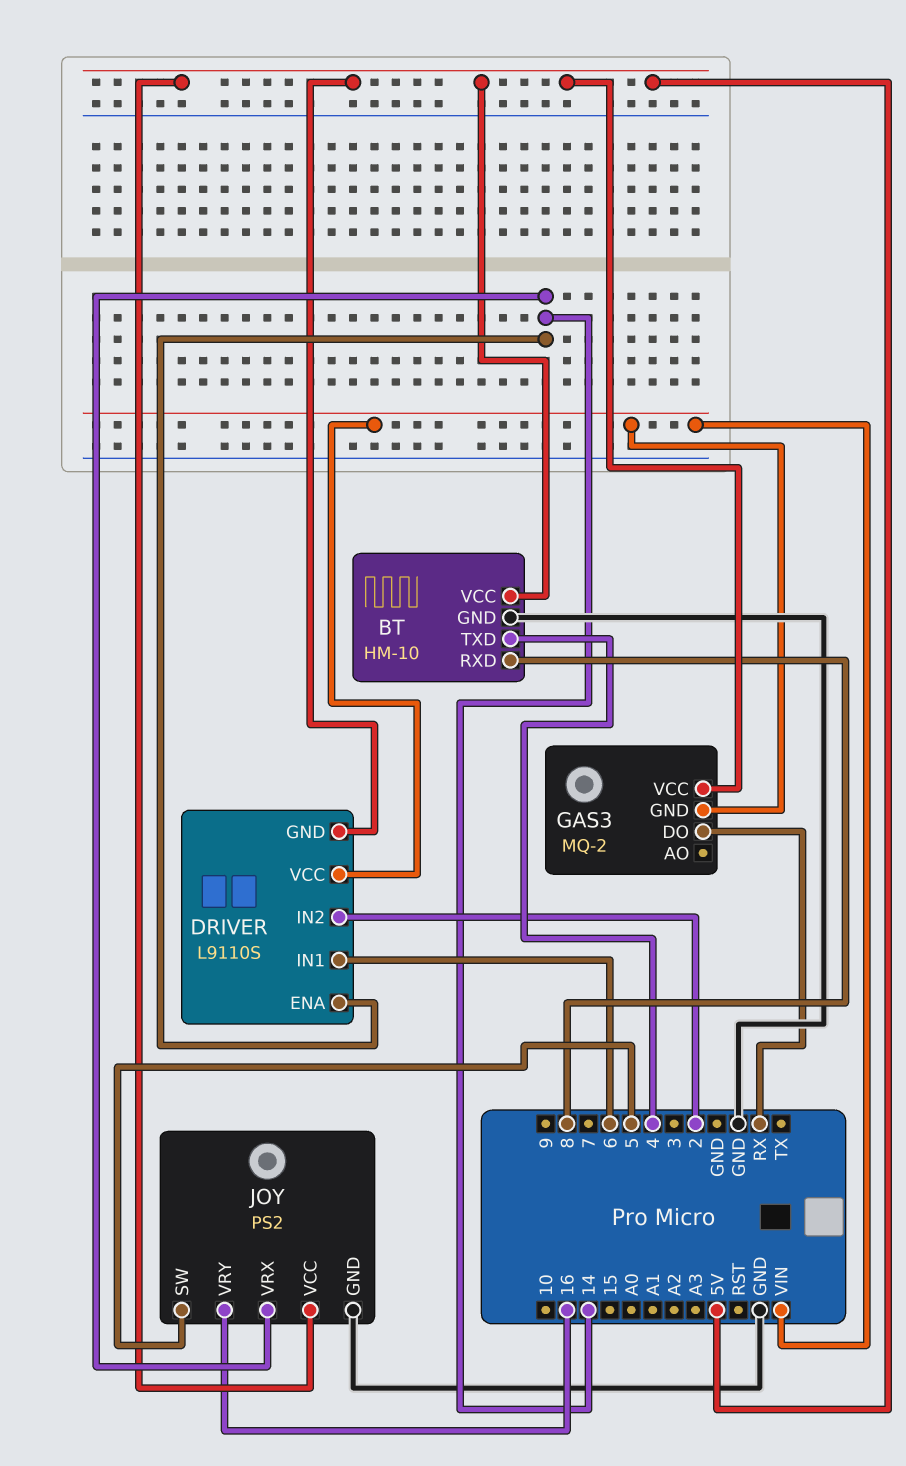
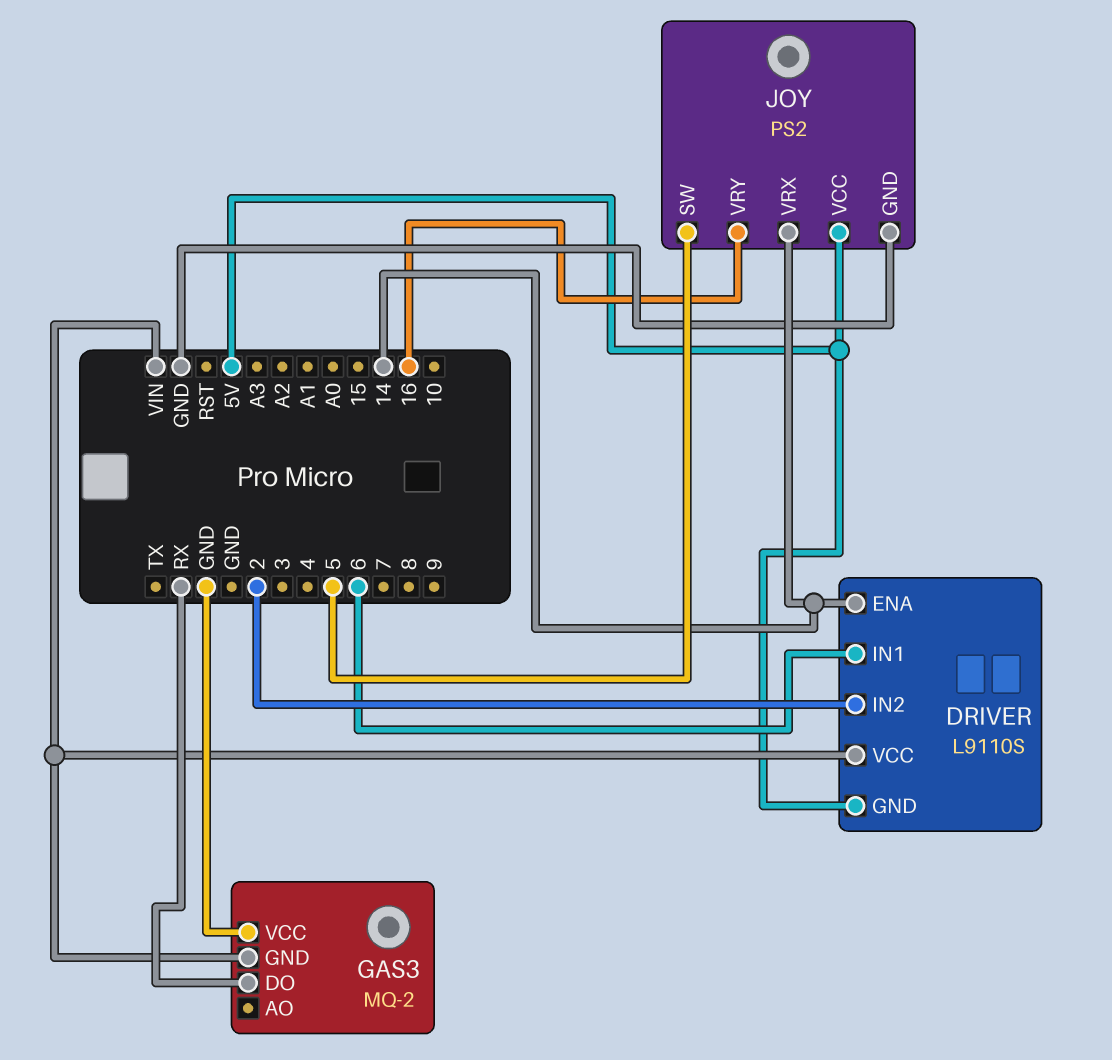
BT: HM-10 -> none
BT pin GND: GND -> none
BT pin RXD: 8 -> none
BT pin TXD: 4 -> none
BT pin VCC: 5V -> none
GAS3 pin VCC: 5V -> GND

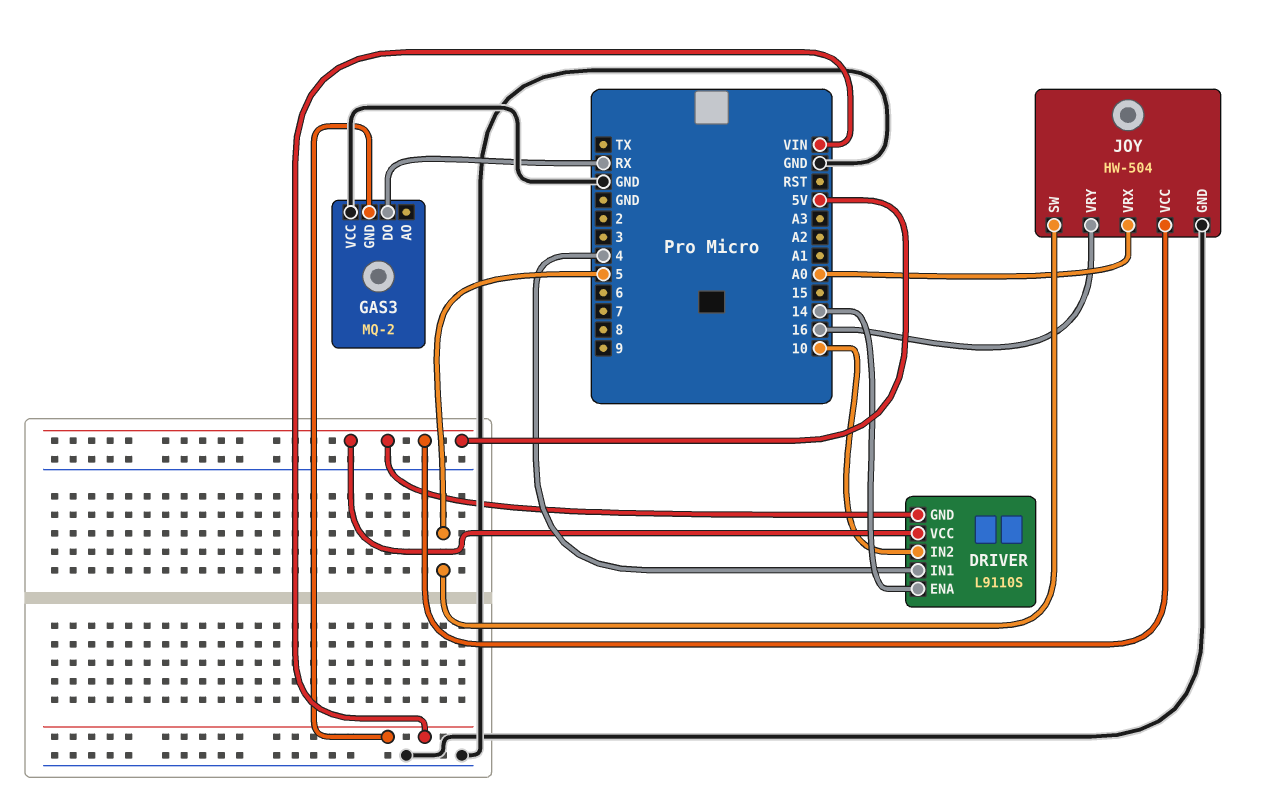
DRIVER pin IN1: 6 -> 4
DRIVER pin IN2: 2 -> 10
DRIVER pin VCC: VIN -> 5V
JOY: PS2 -> HW-504
JOY pin VRX: 14 -> A0

